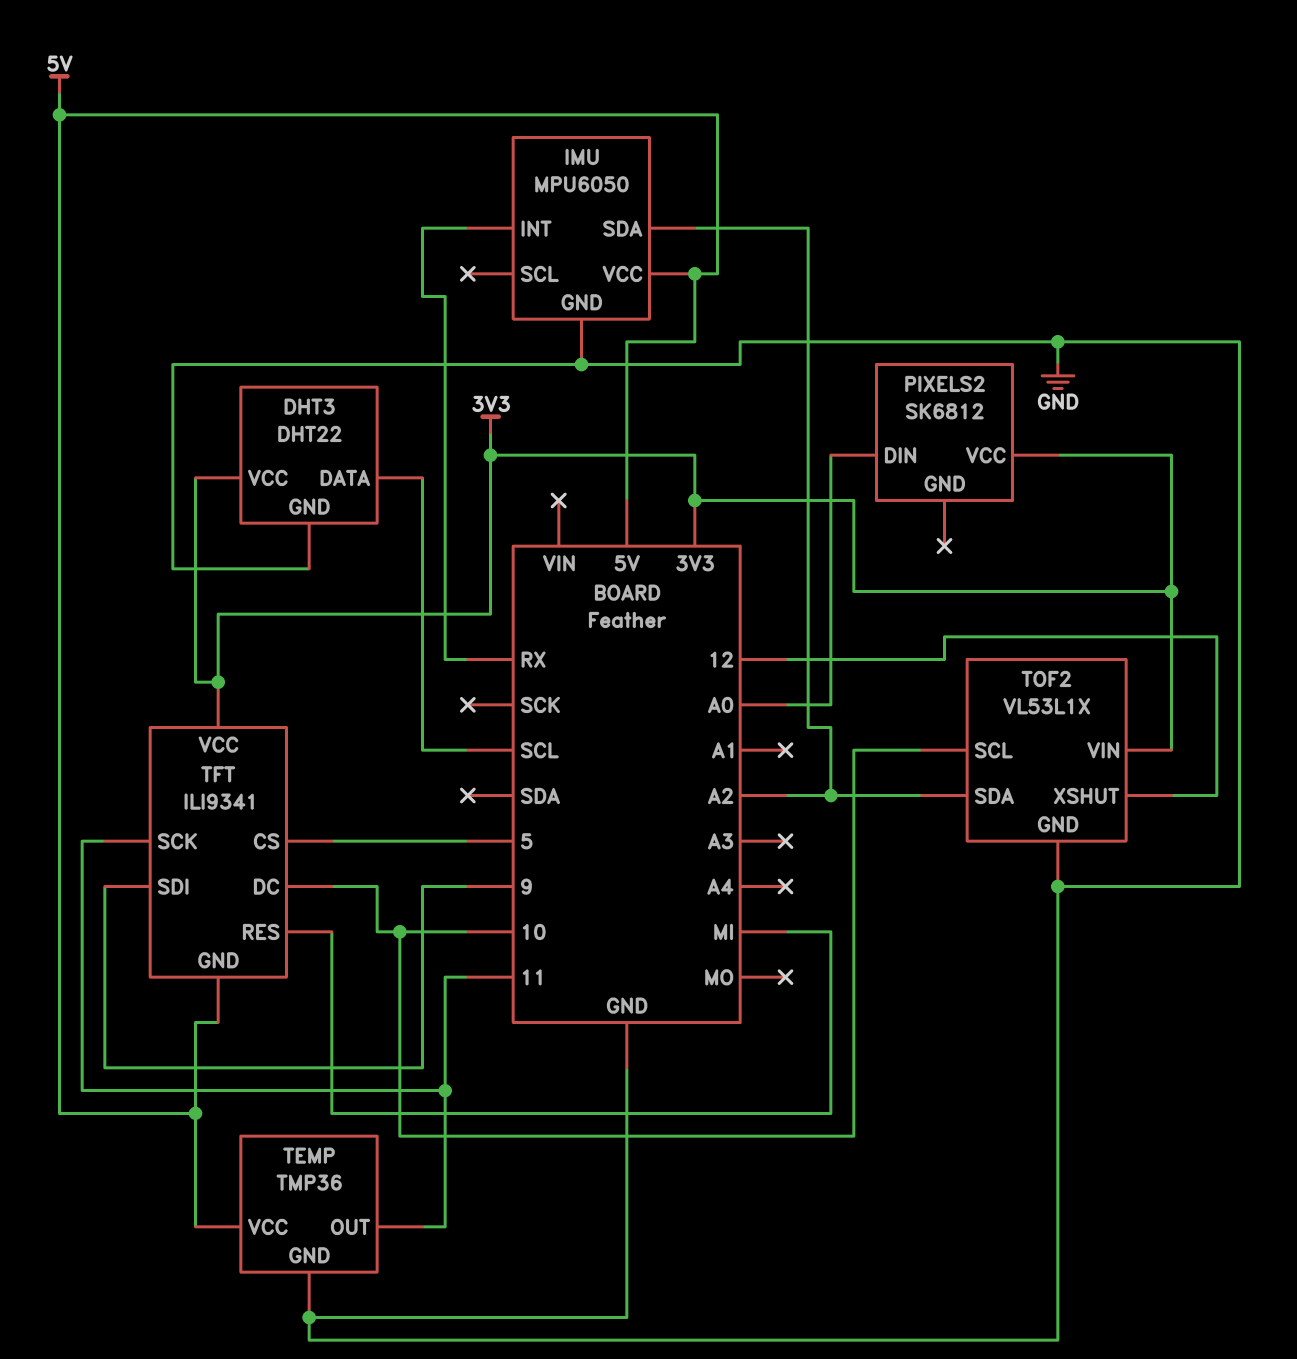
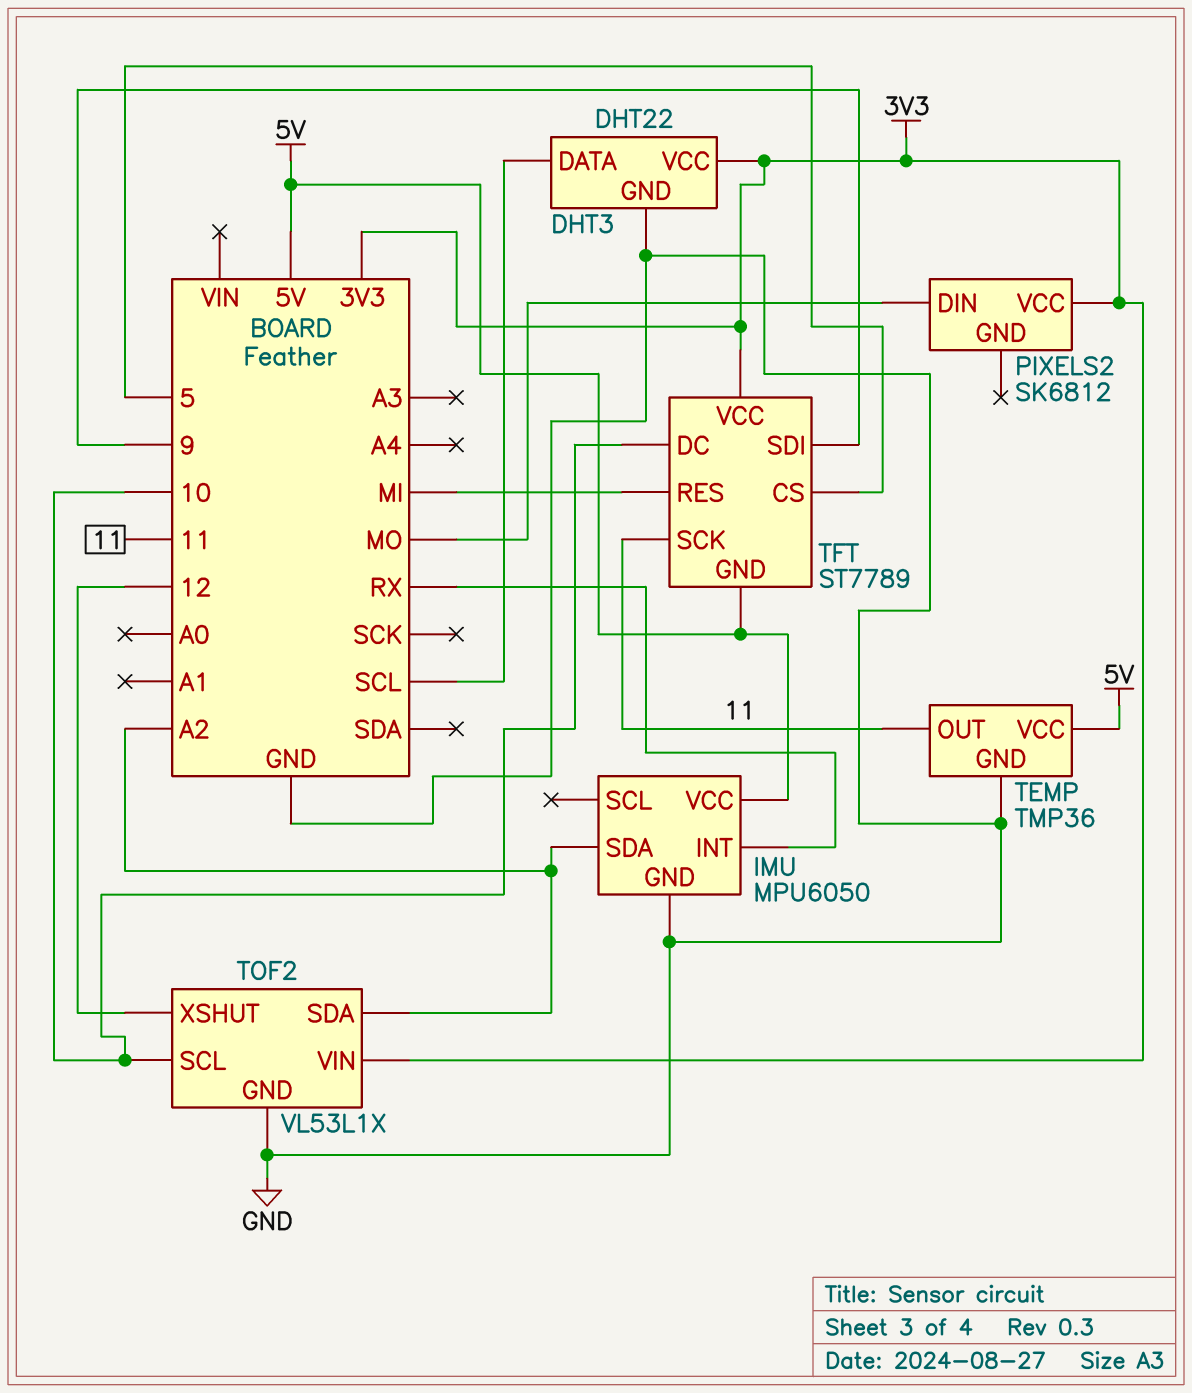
PIXELS2 pin DIN: A0 -> MO
TFT: ILI9341 -> ST7789

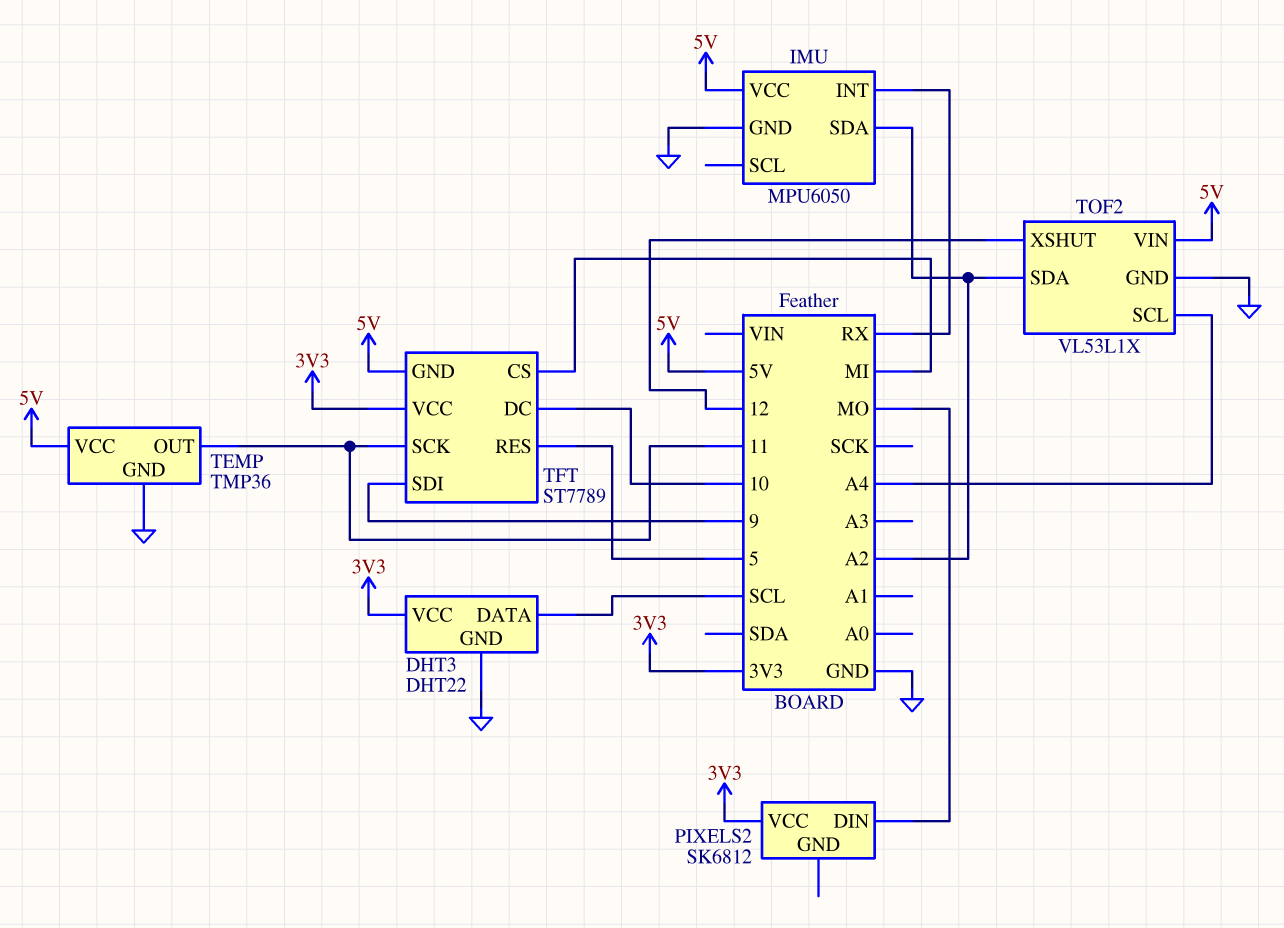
TFT pin CS: 5 -> MI
TFT pin RES: MI -> 5
TOF2 pin SCL: 10 -> A4
TOF2 pin VIN: 3V3 -> 5V

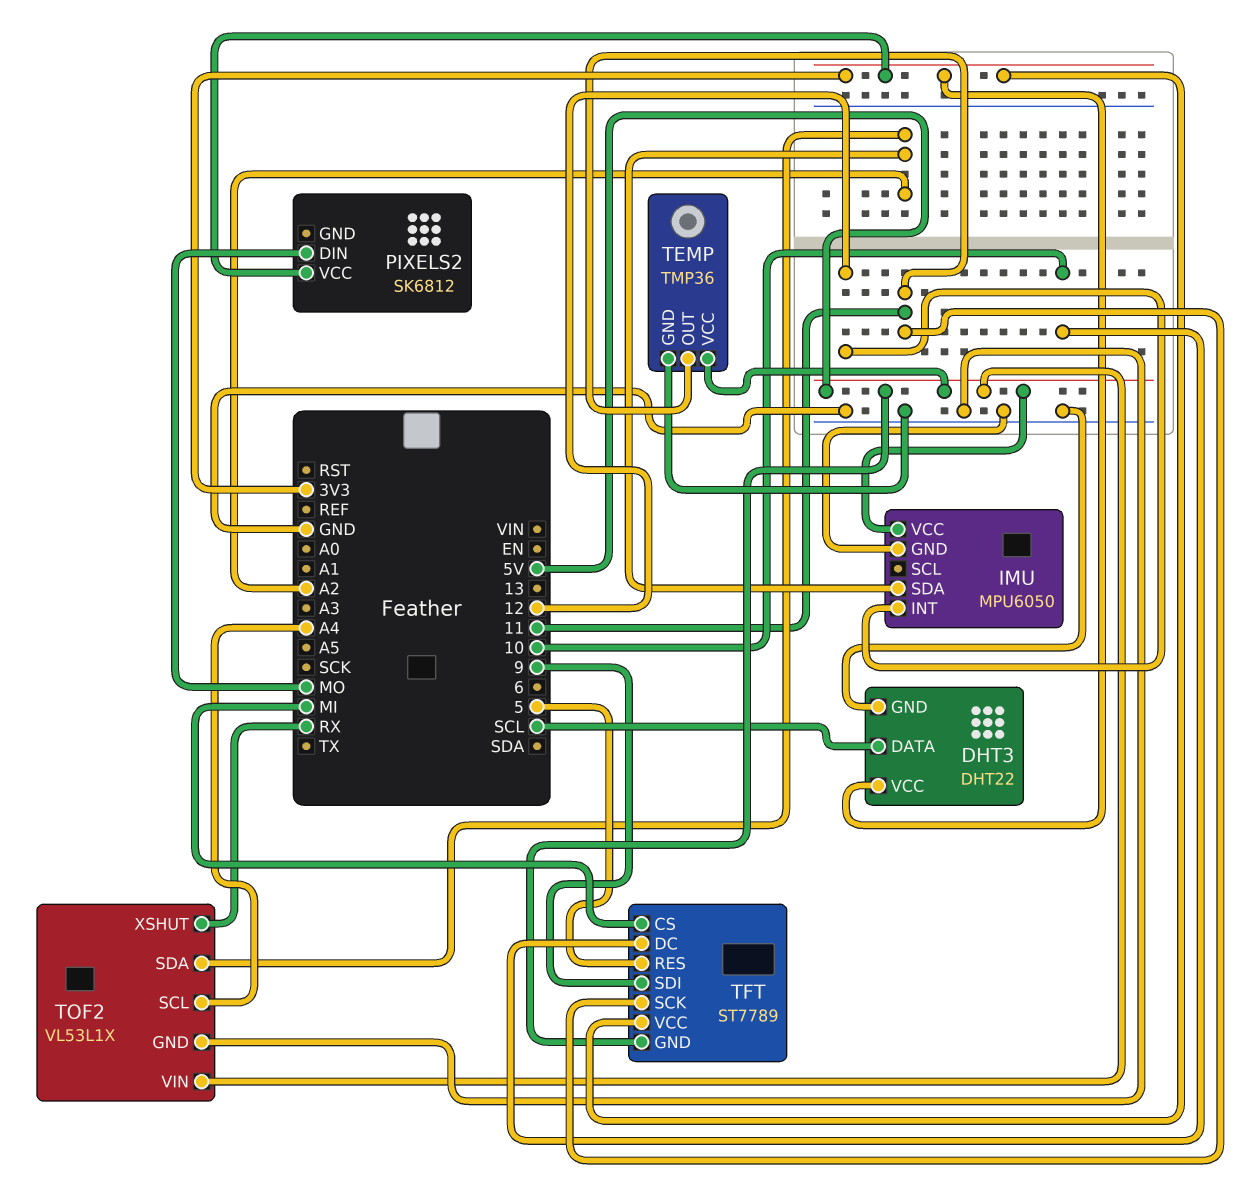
IMU pin INT: RX -> 12
TOF2 pin XSHUT: 12 -> RX

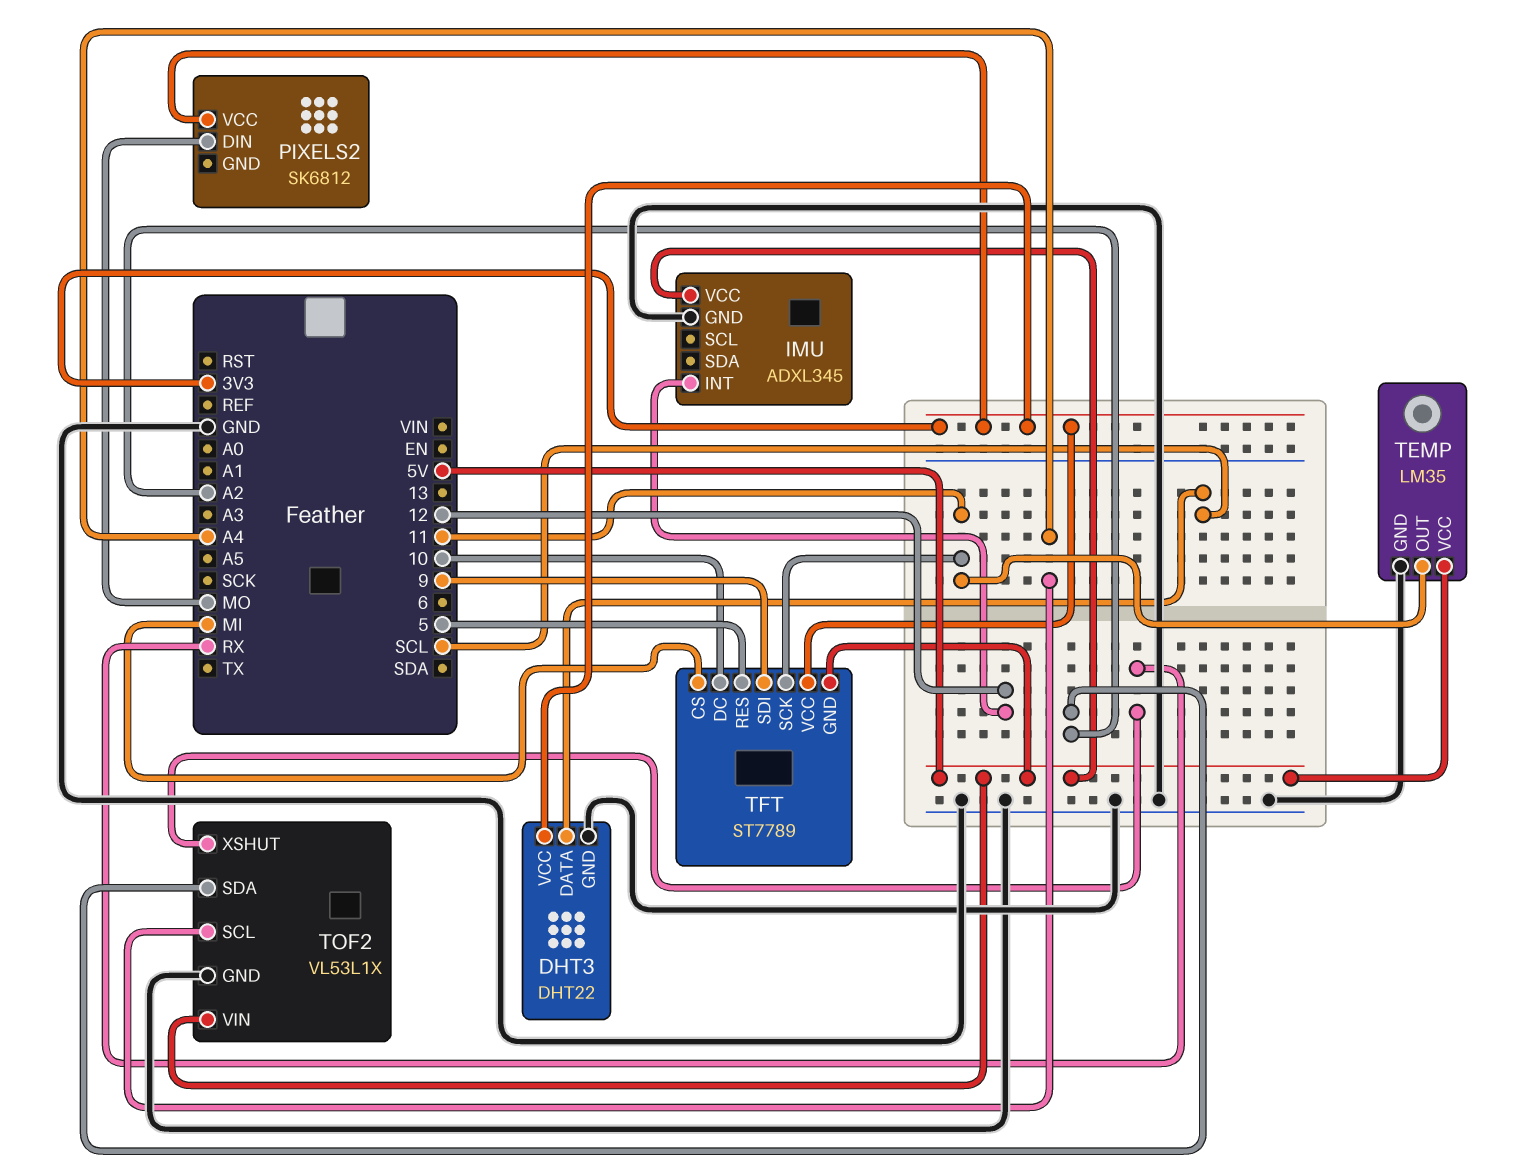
IMU: MPU6050 -> ADXL345
IMU pin SDA: A2 -> none
TEMP: TMP36 -> LM35

